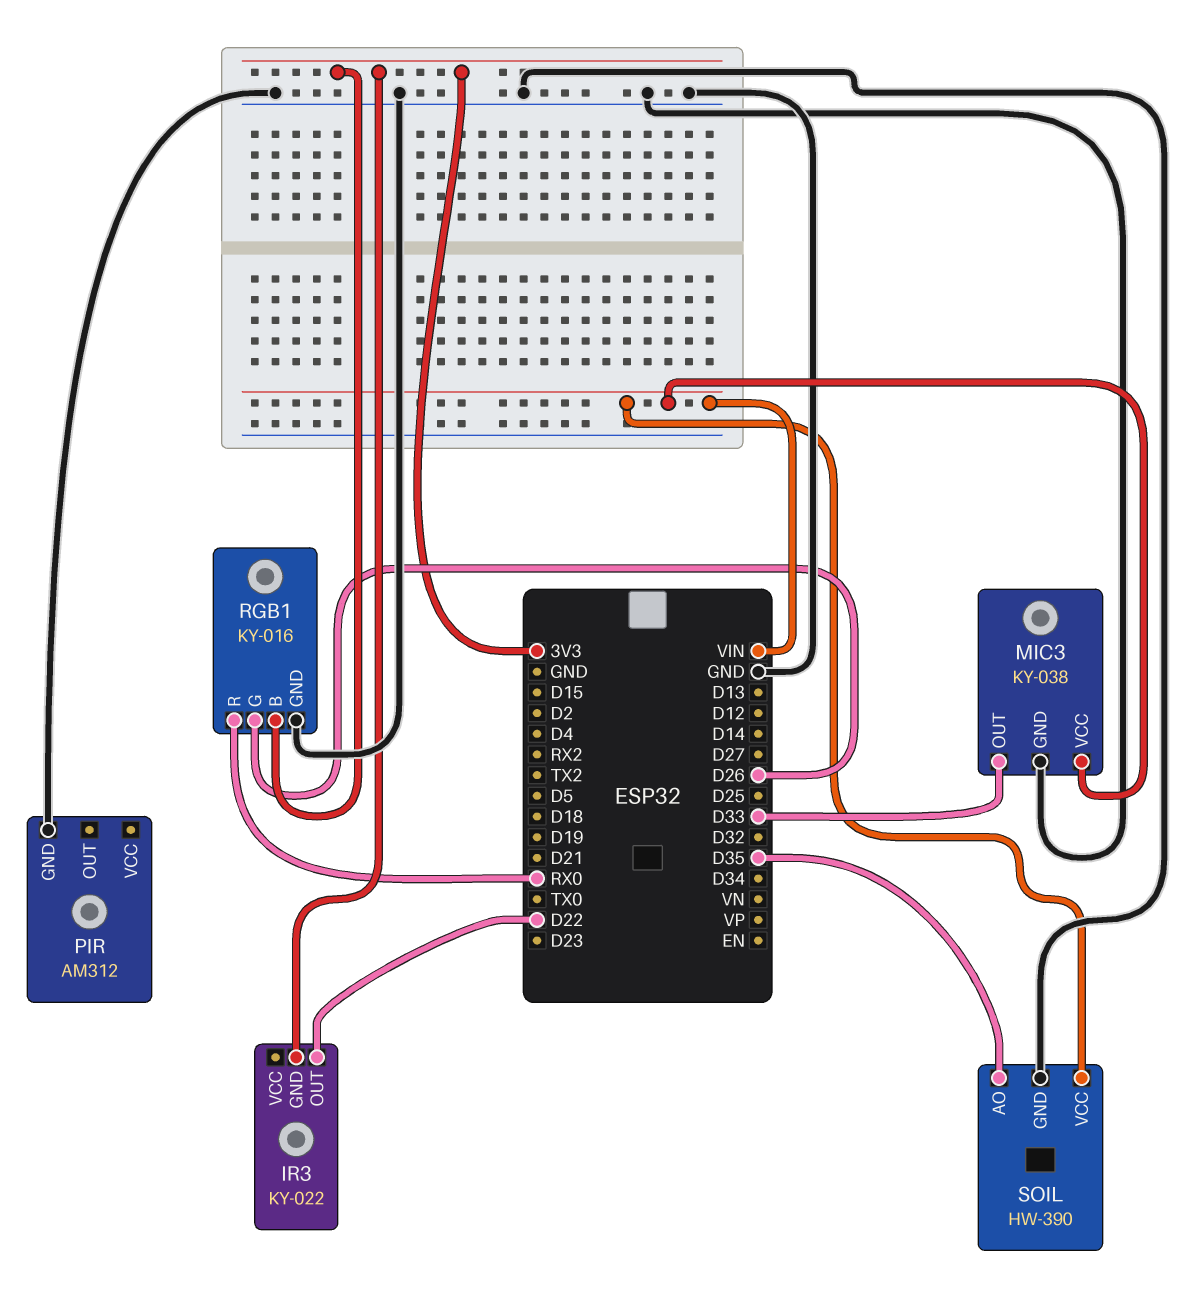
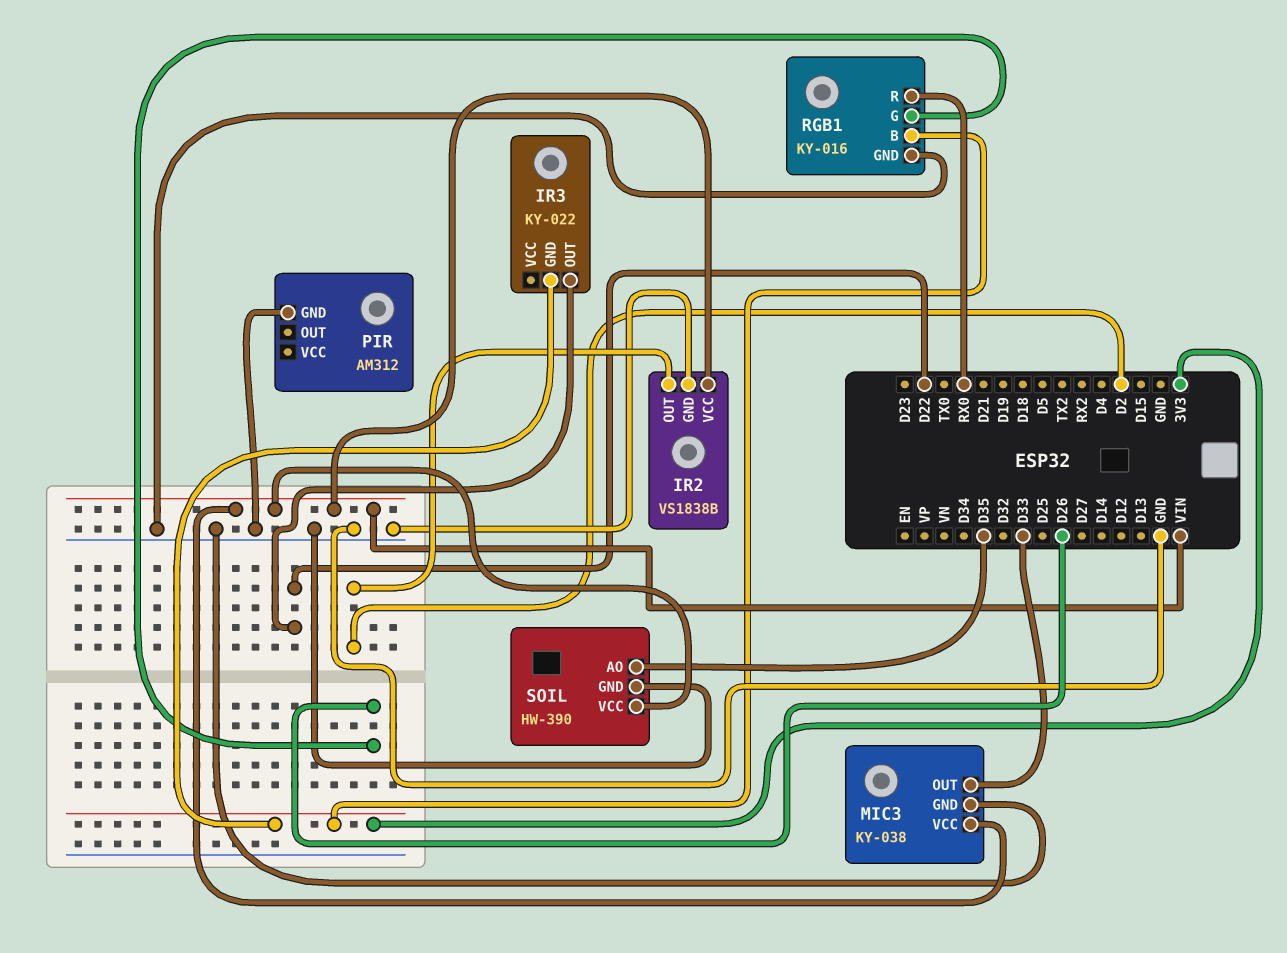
IR2: none -> VS1838B
IR2 pin GND: none -> GND
IR2 pin OUT: none -> D2
IR2 pin VCC: none -> VIN

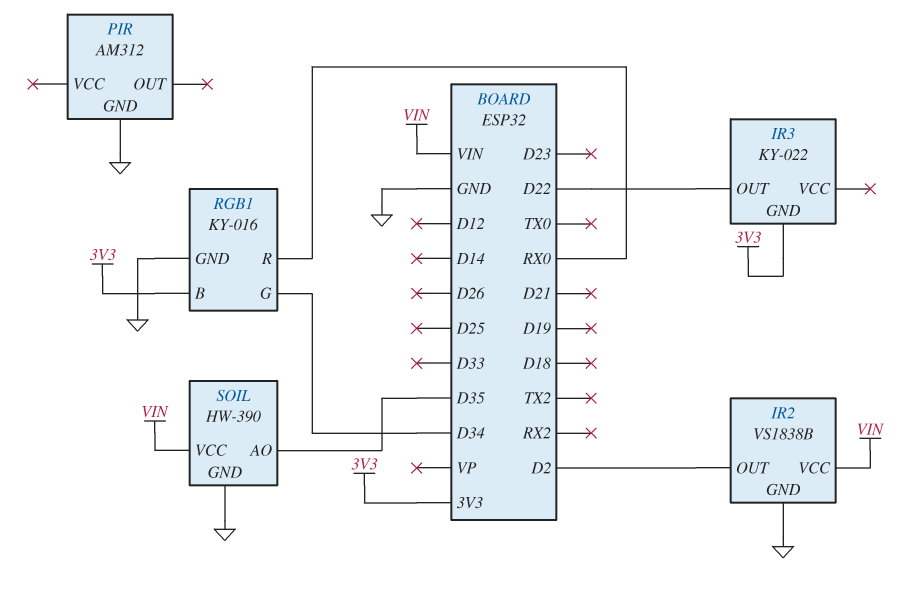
MIC3: KY-038 -> none
MIC3 pin GND: GND -> none
MIC3 pin OUT: D33 -> none
MIC3 pin VCC: VIN -> none
RGB1 pin G: D26 -> D34

